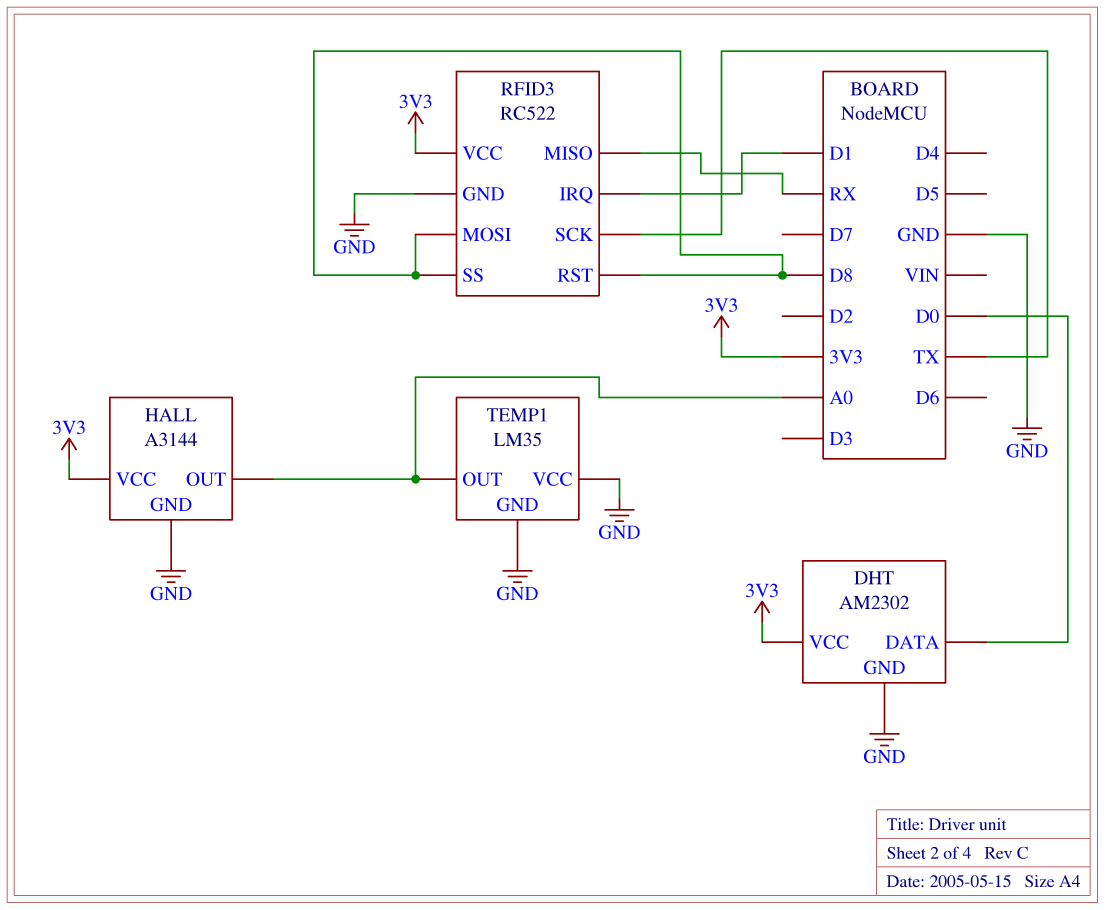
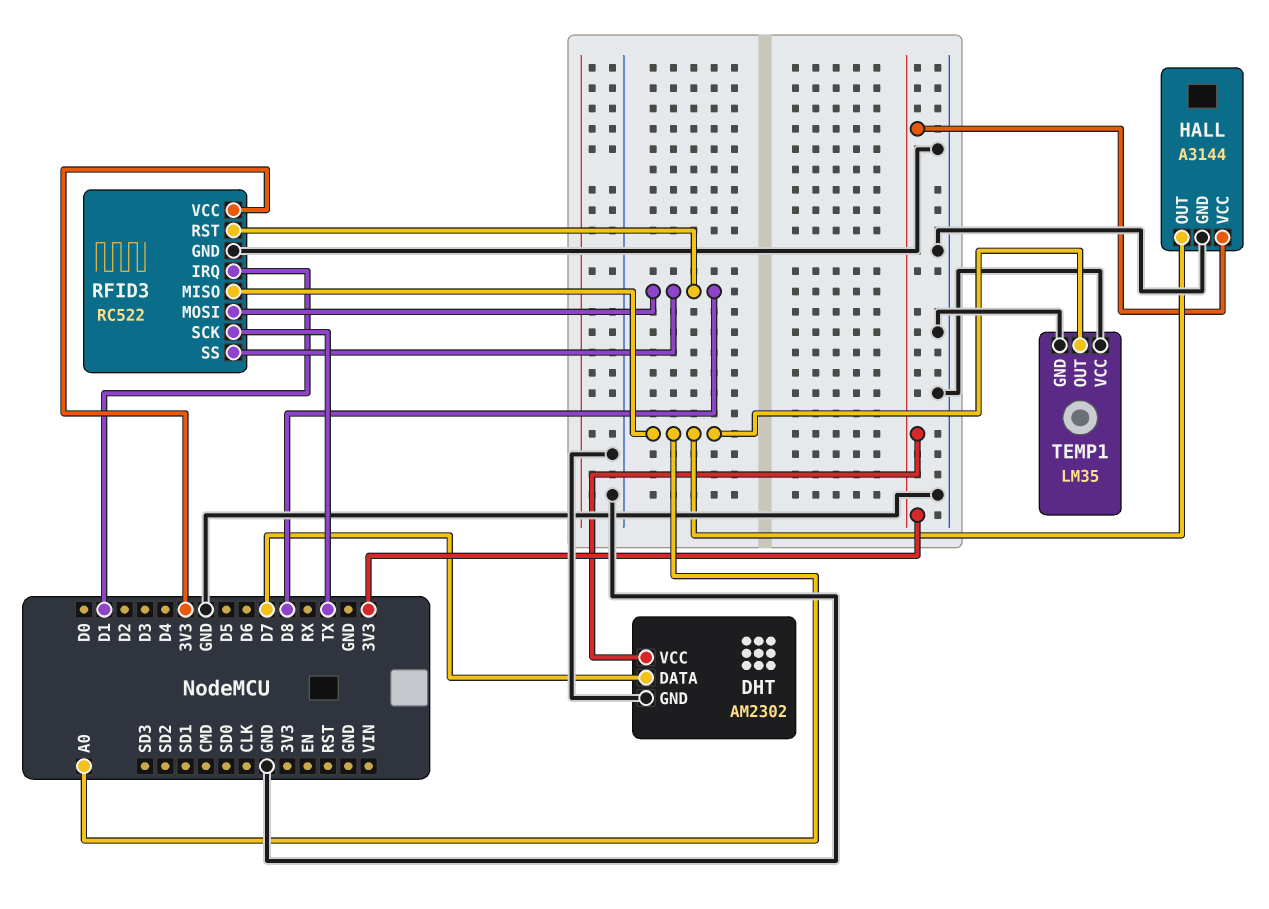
DHT pin DATA: D0 -> D7
RFID3 pin MISO: RX -> A0

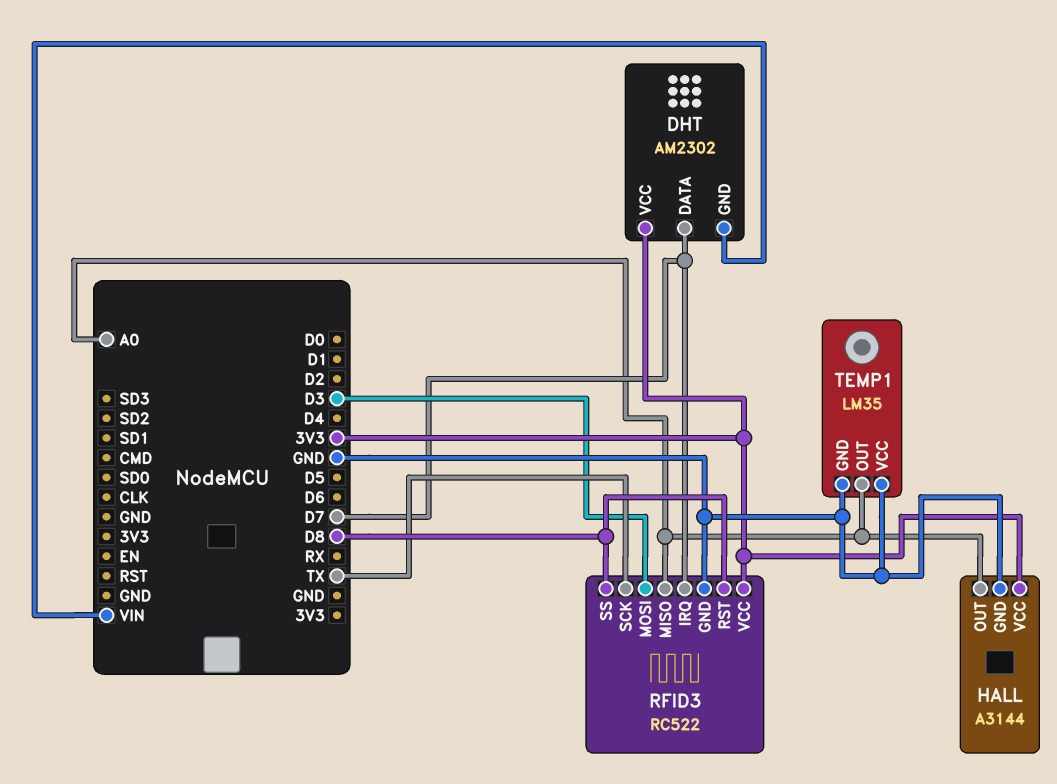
DHT pin GND: GND -> VIN
RFID3 pin IRQ: D1 -> D7
RFID3 pin MOSI: D8 -> D3

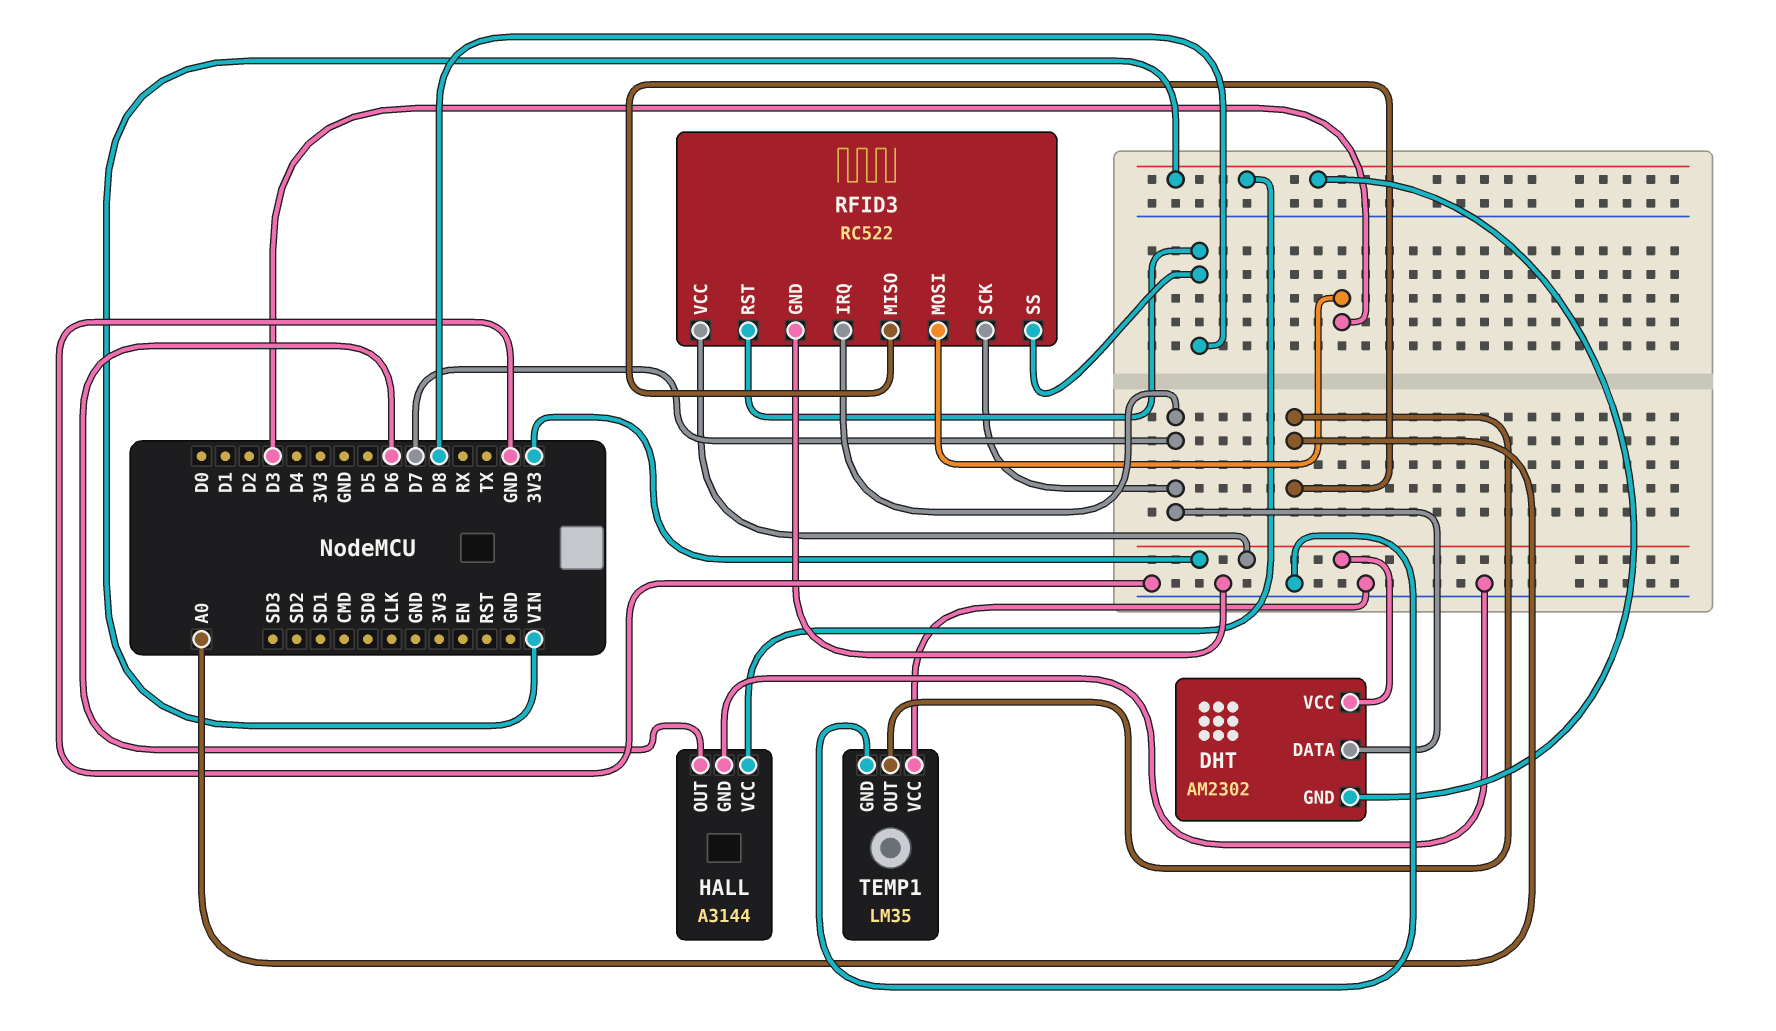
HALL pin OUT: A0 -> D6
HALL pin VCC: 3V3 -> VIN
RFID3 pin SCK: TX -> D7

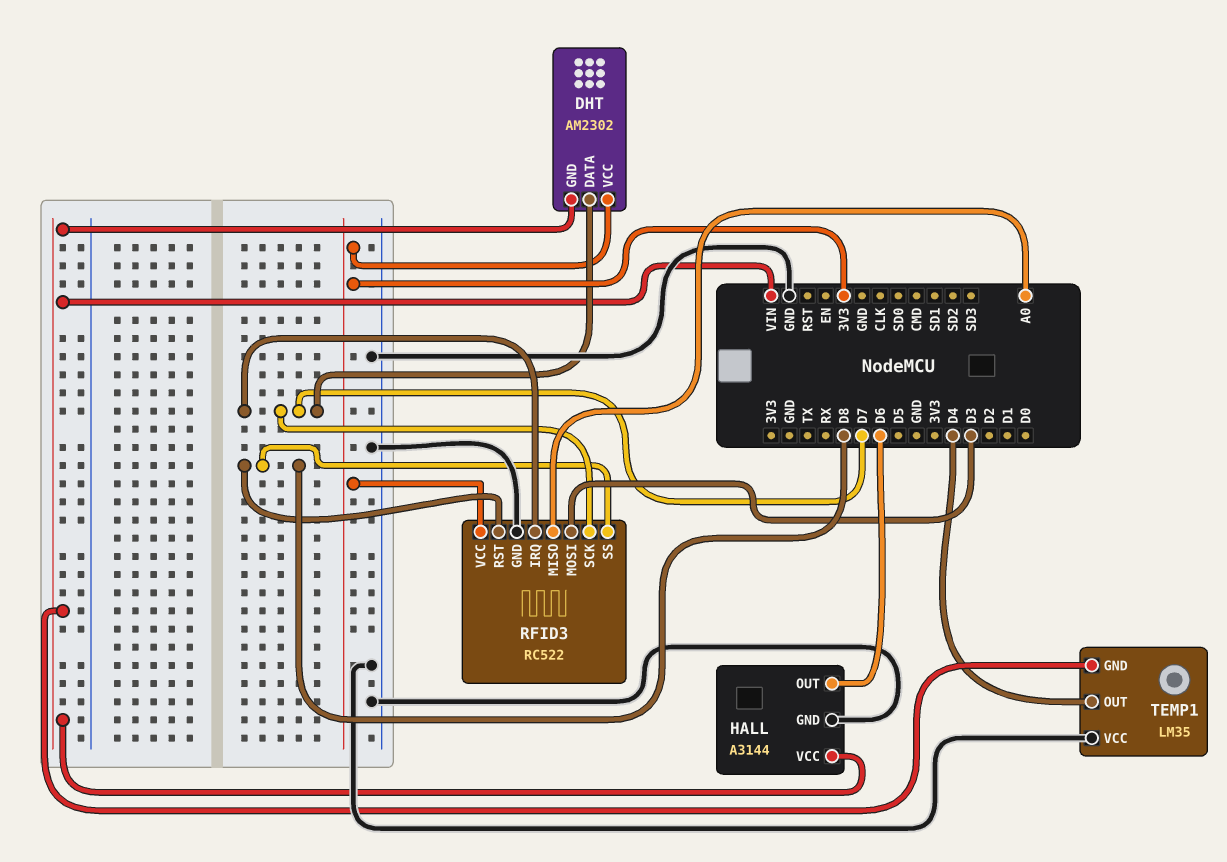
TEMP1 pin GND: GND -> VIN
TEMP1 pin OUT: A0 -> D4

